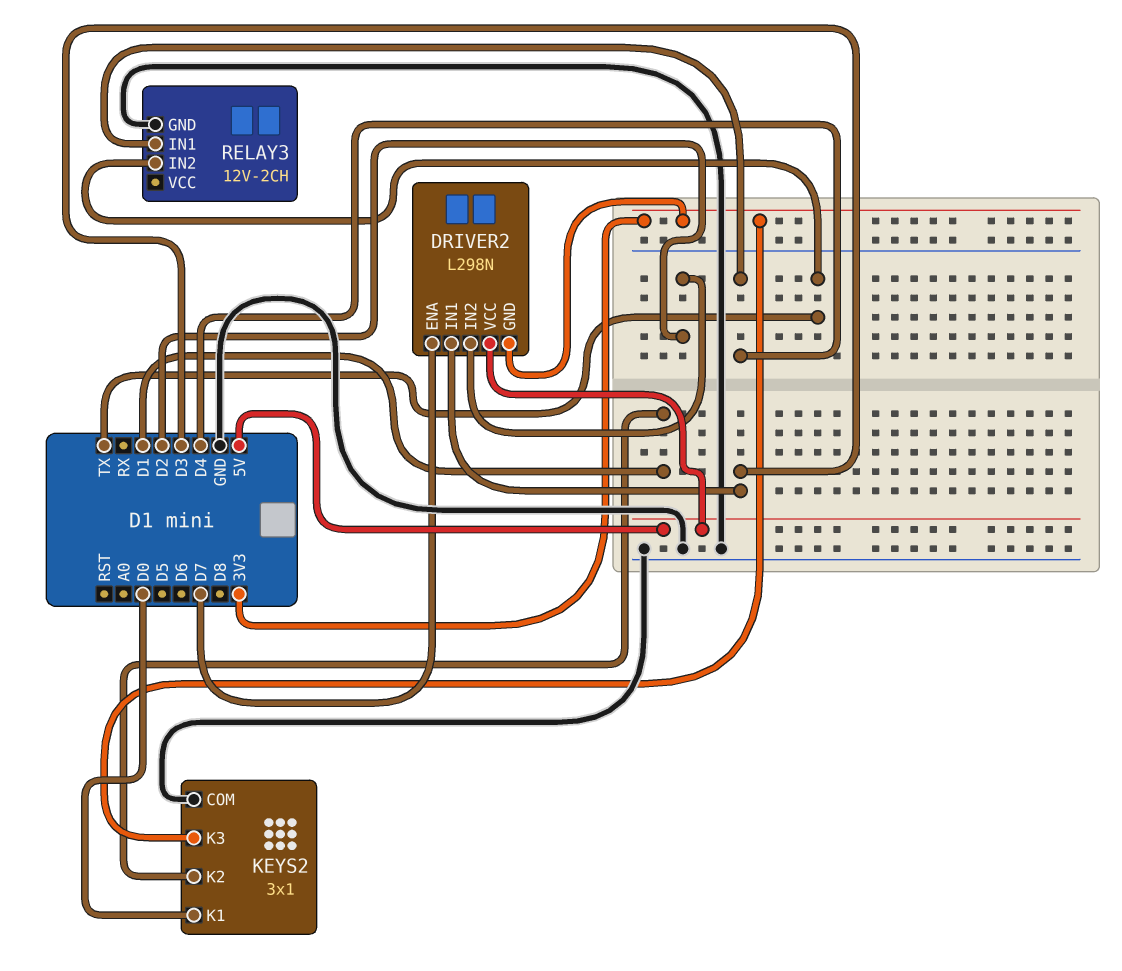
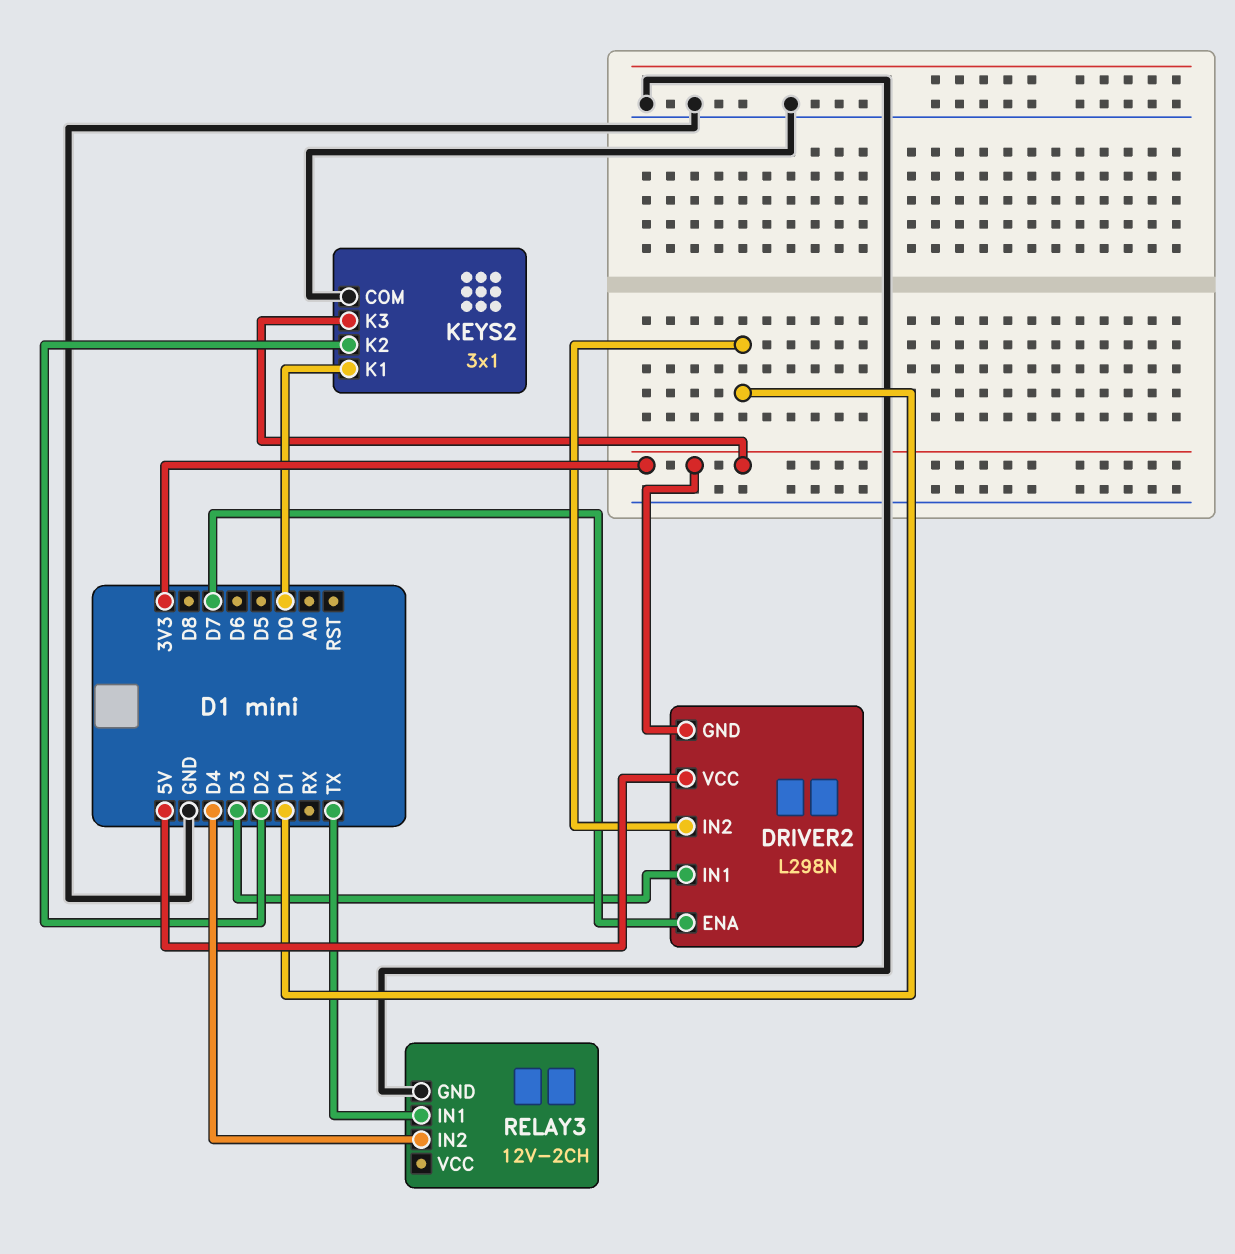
DRIVER2 pin IN2: D2 -> D1
KEYS2 pin K2: D1 -> D2
RELAY3 pin IN1: D4 -> TX
RELAY3 pin IN2: TX -> D4

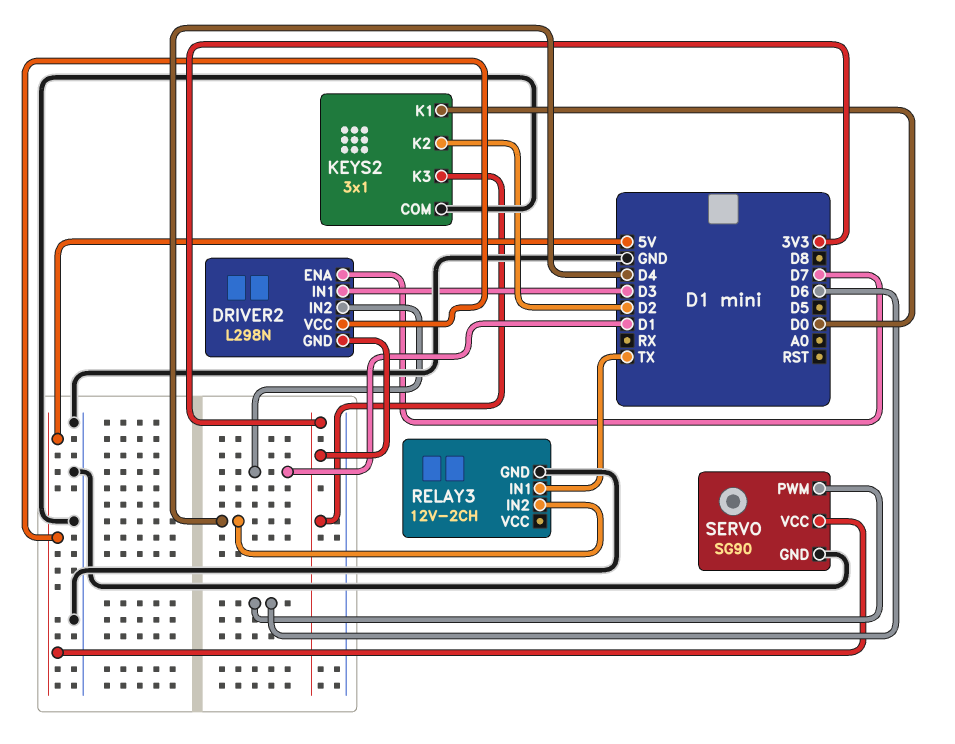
SERVO: none -> SG90
SERVO pin GND: none -> GND
SERVO pin PWM: none -> D6
SERVO pin VCC: none -> 5V

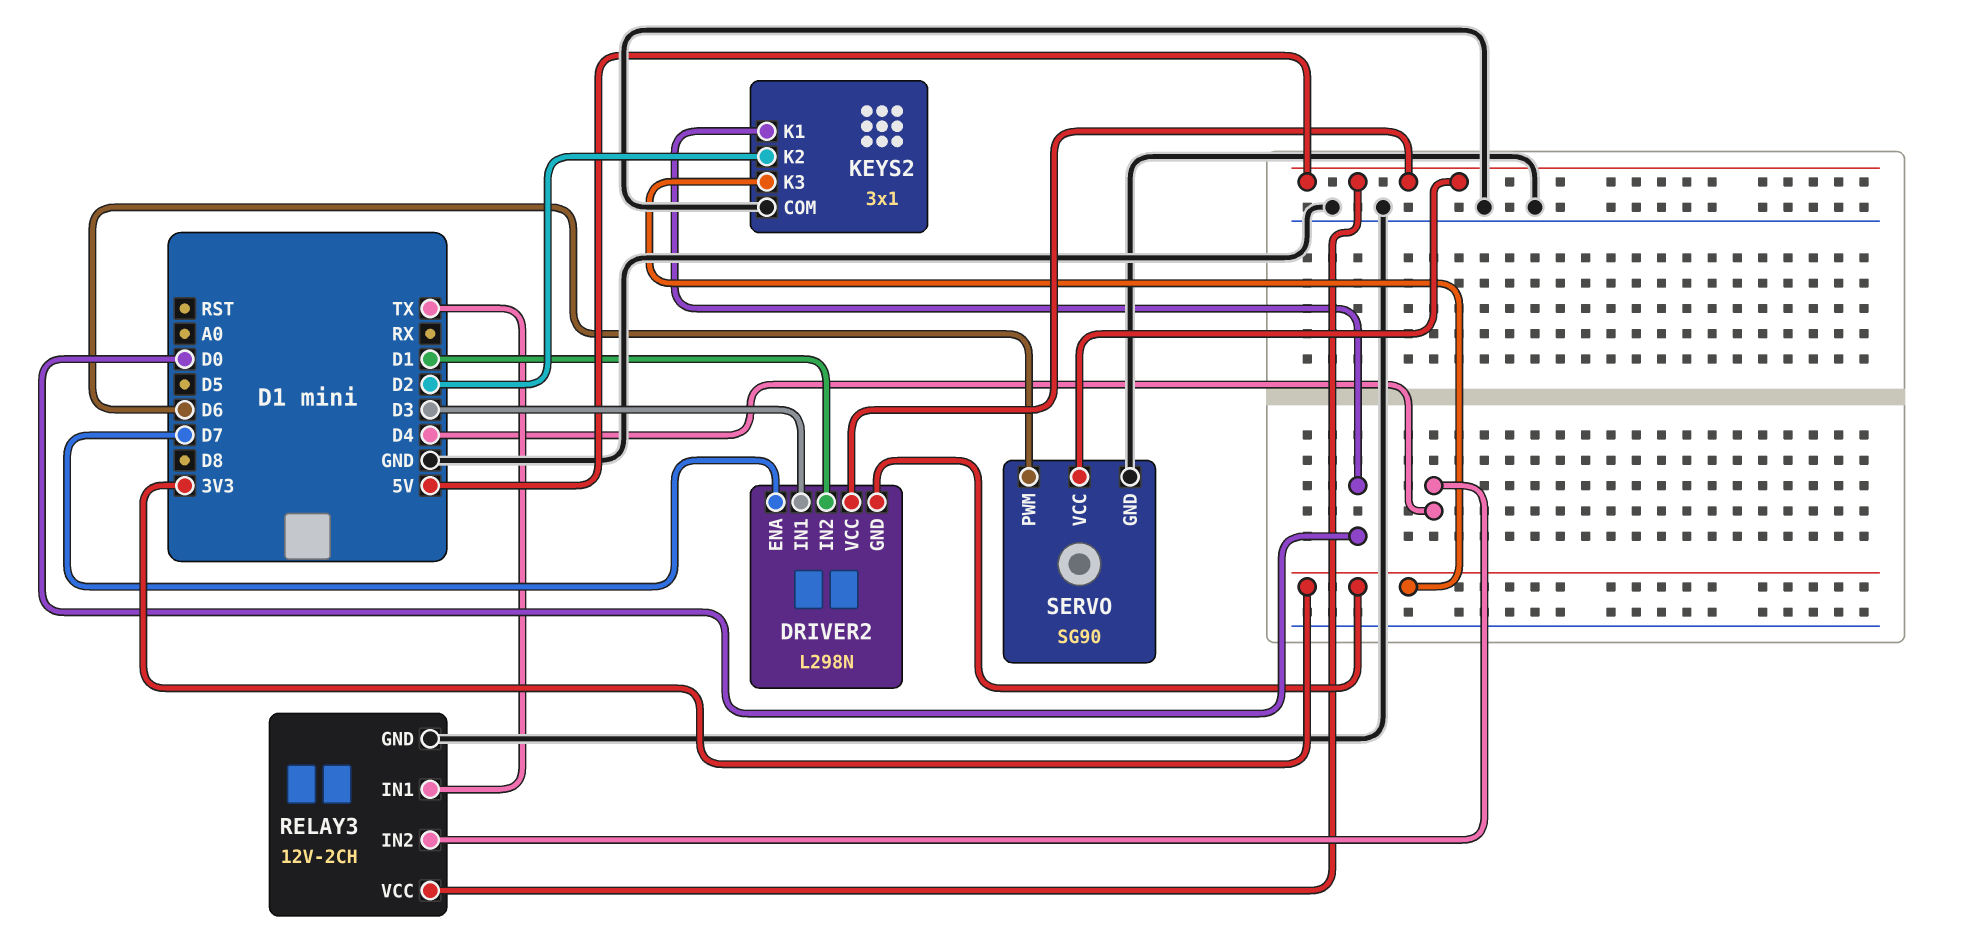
RELAY3 pin VCC: none -> 5V

